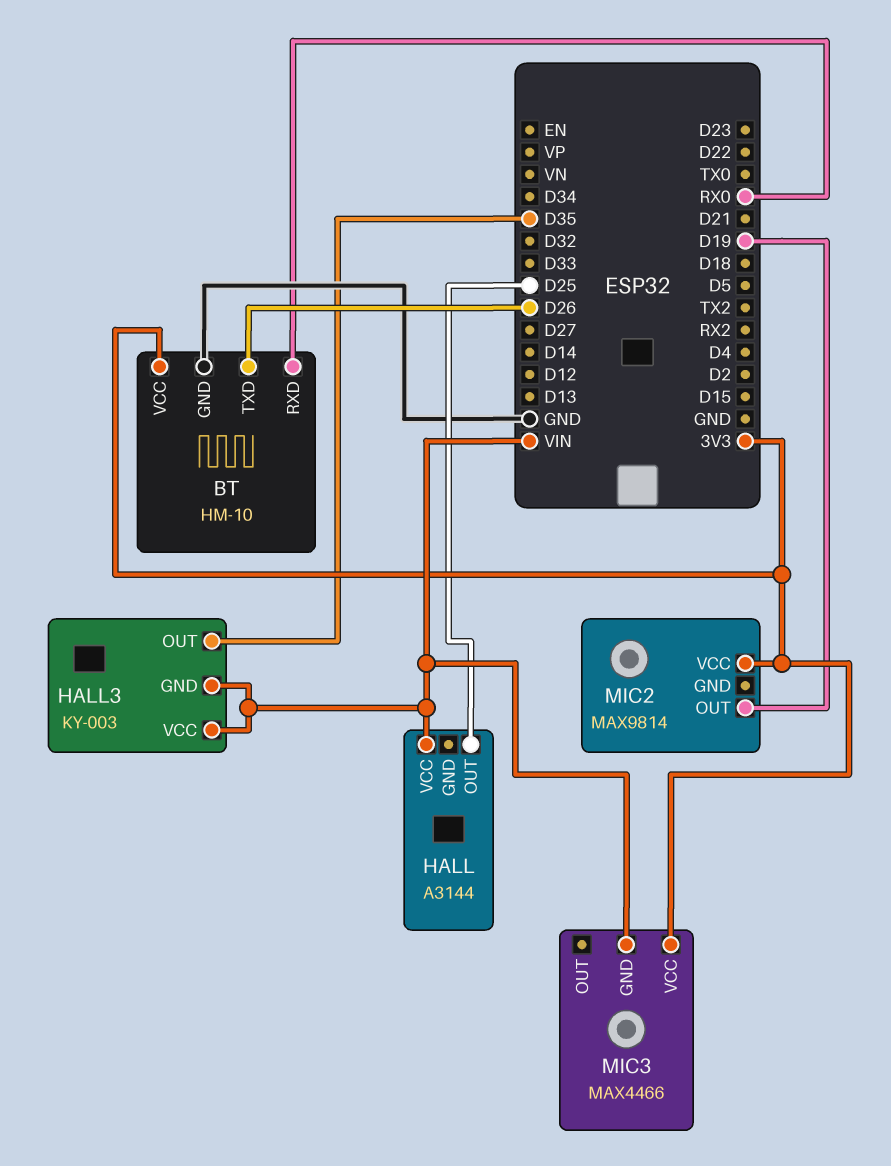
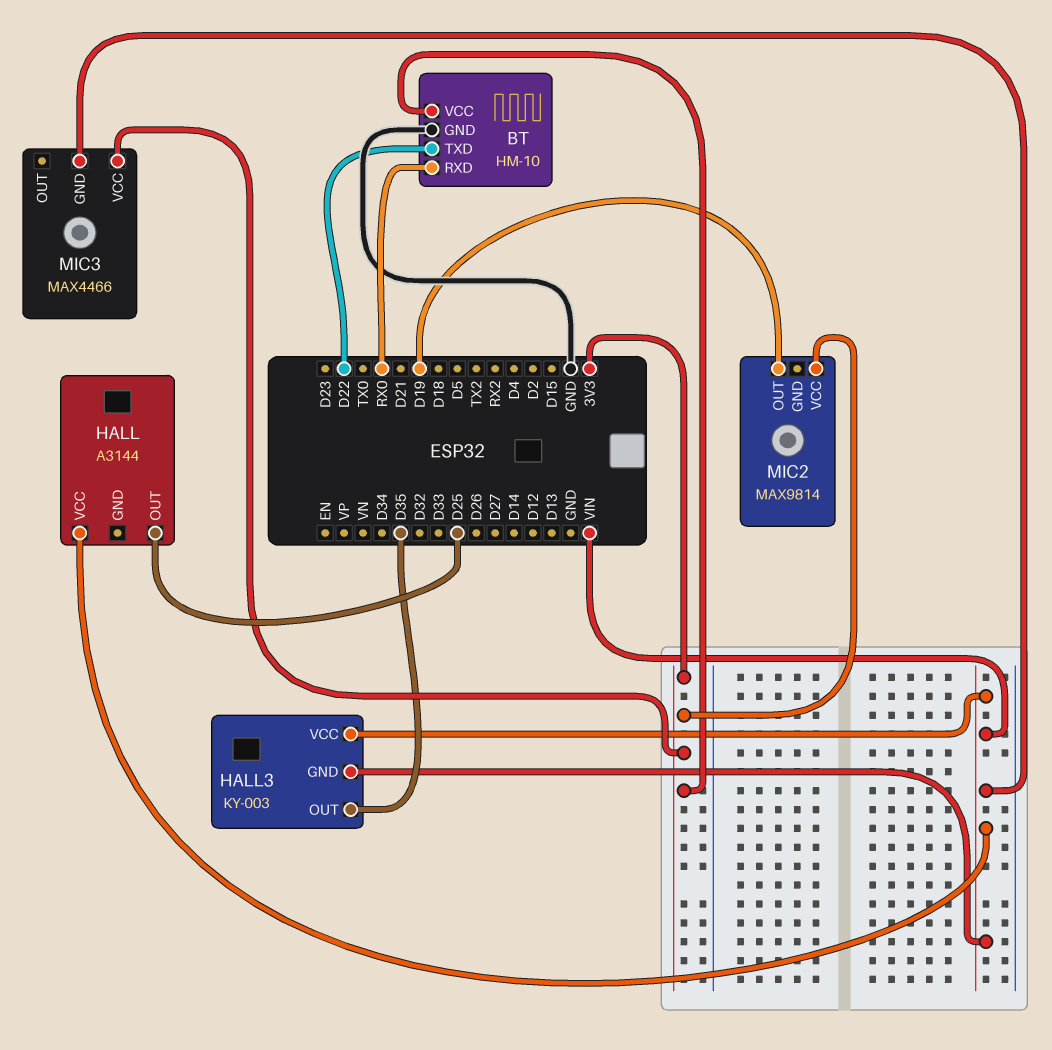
BT pin TXD: D26 -> D22

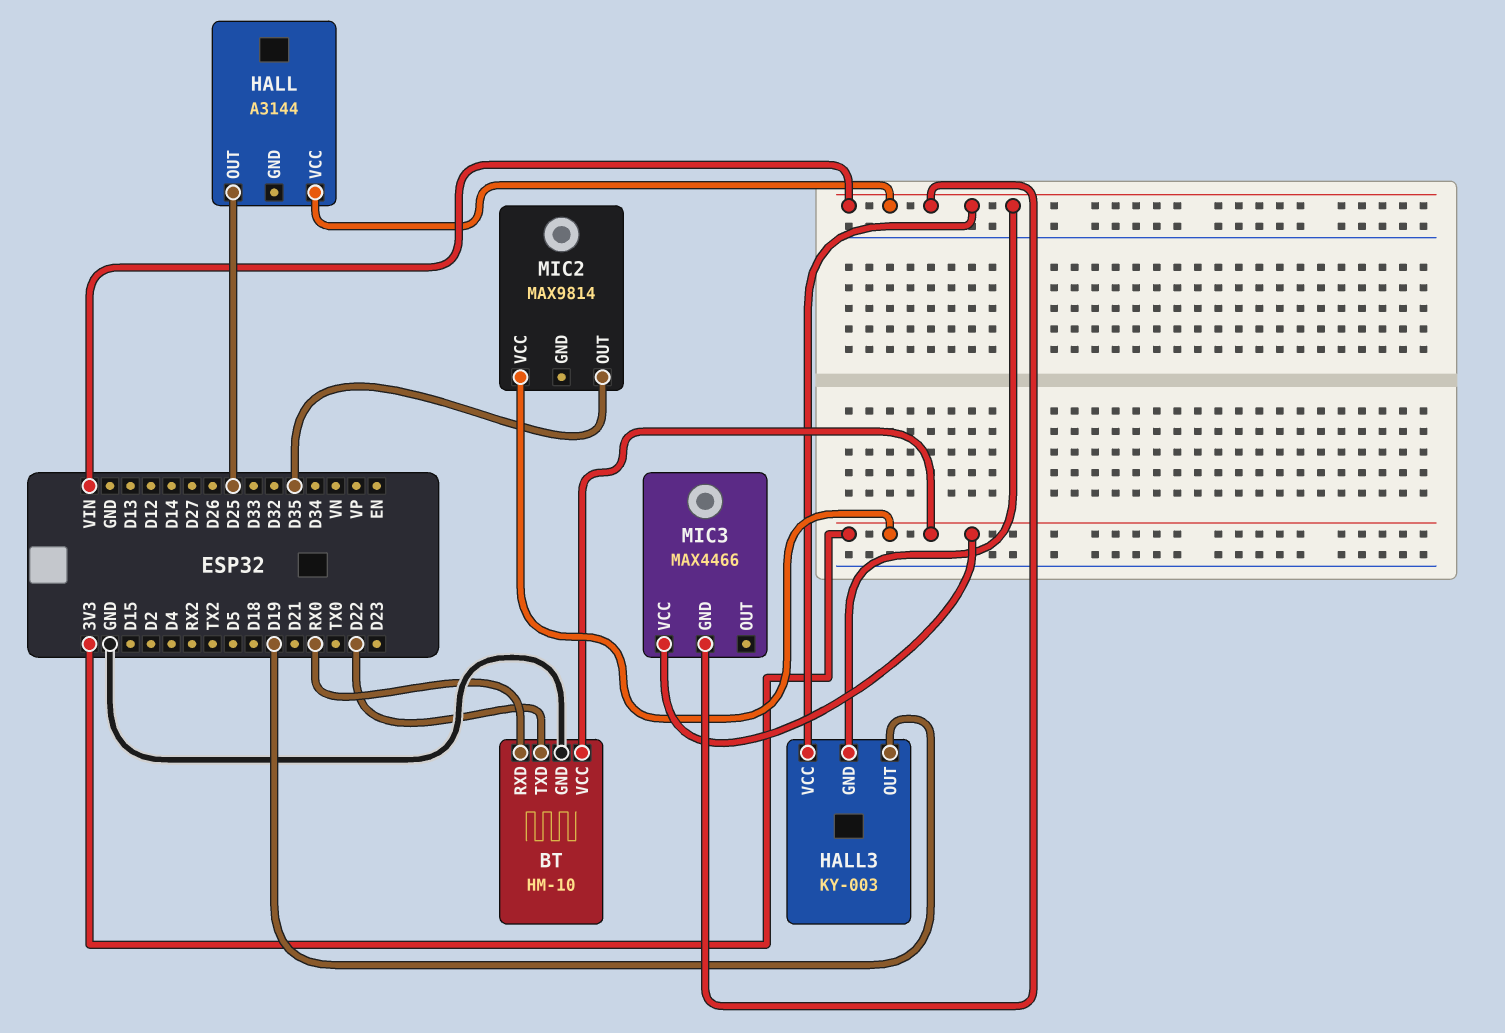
HALL3 pin OUT: D35 -> D19
MIC2 pin OUT: D19 -> D35

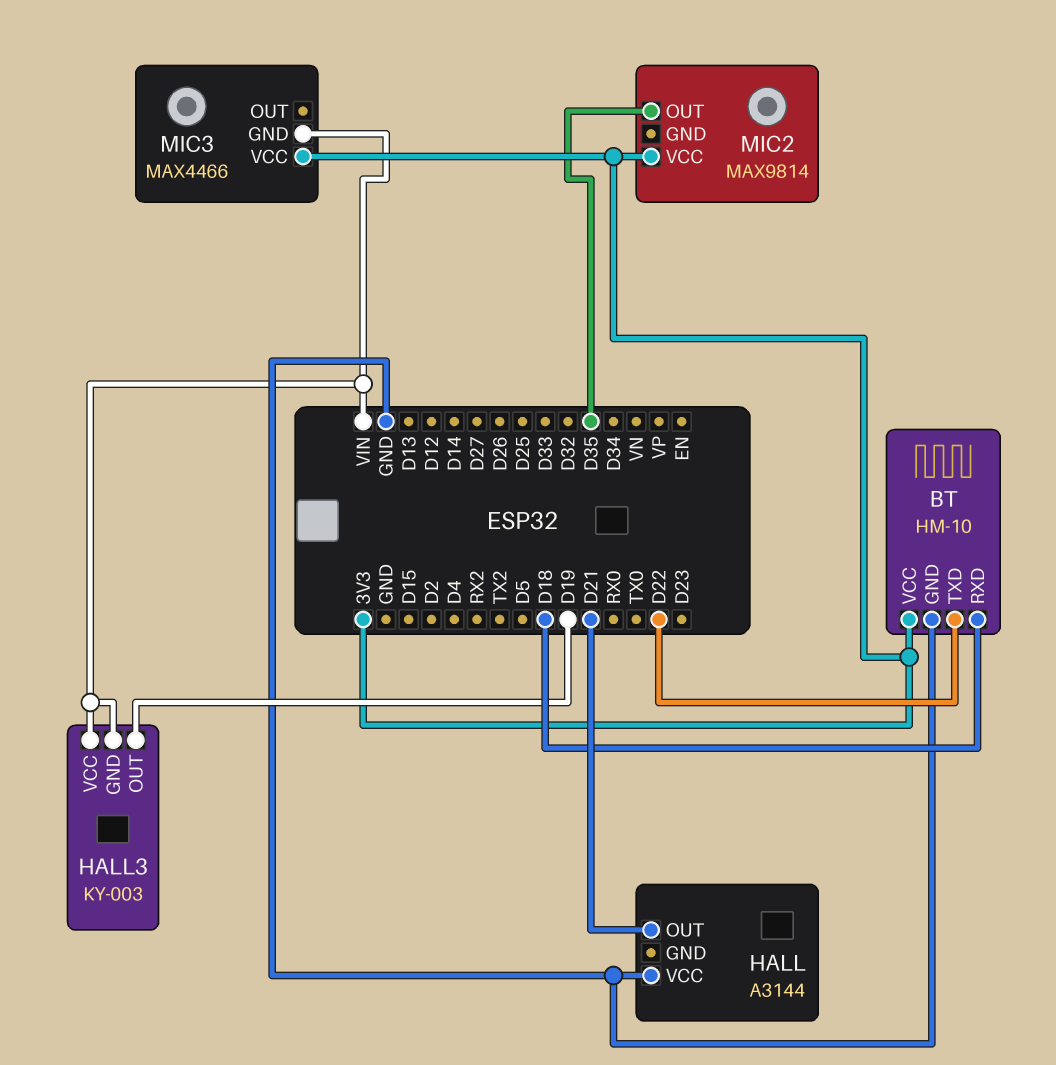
BT pin RXD: RX0 -> D18
HALL pin OUT: D25 -> D21
HALL pin VCC: VIN -> GND

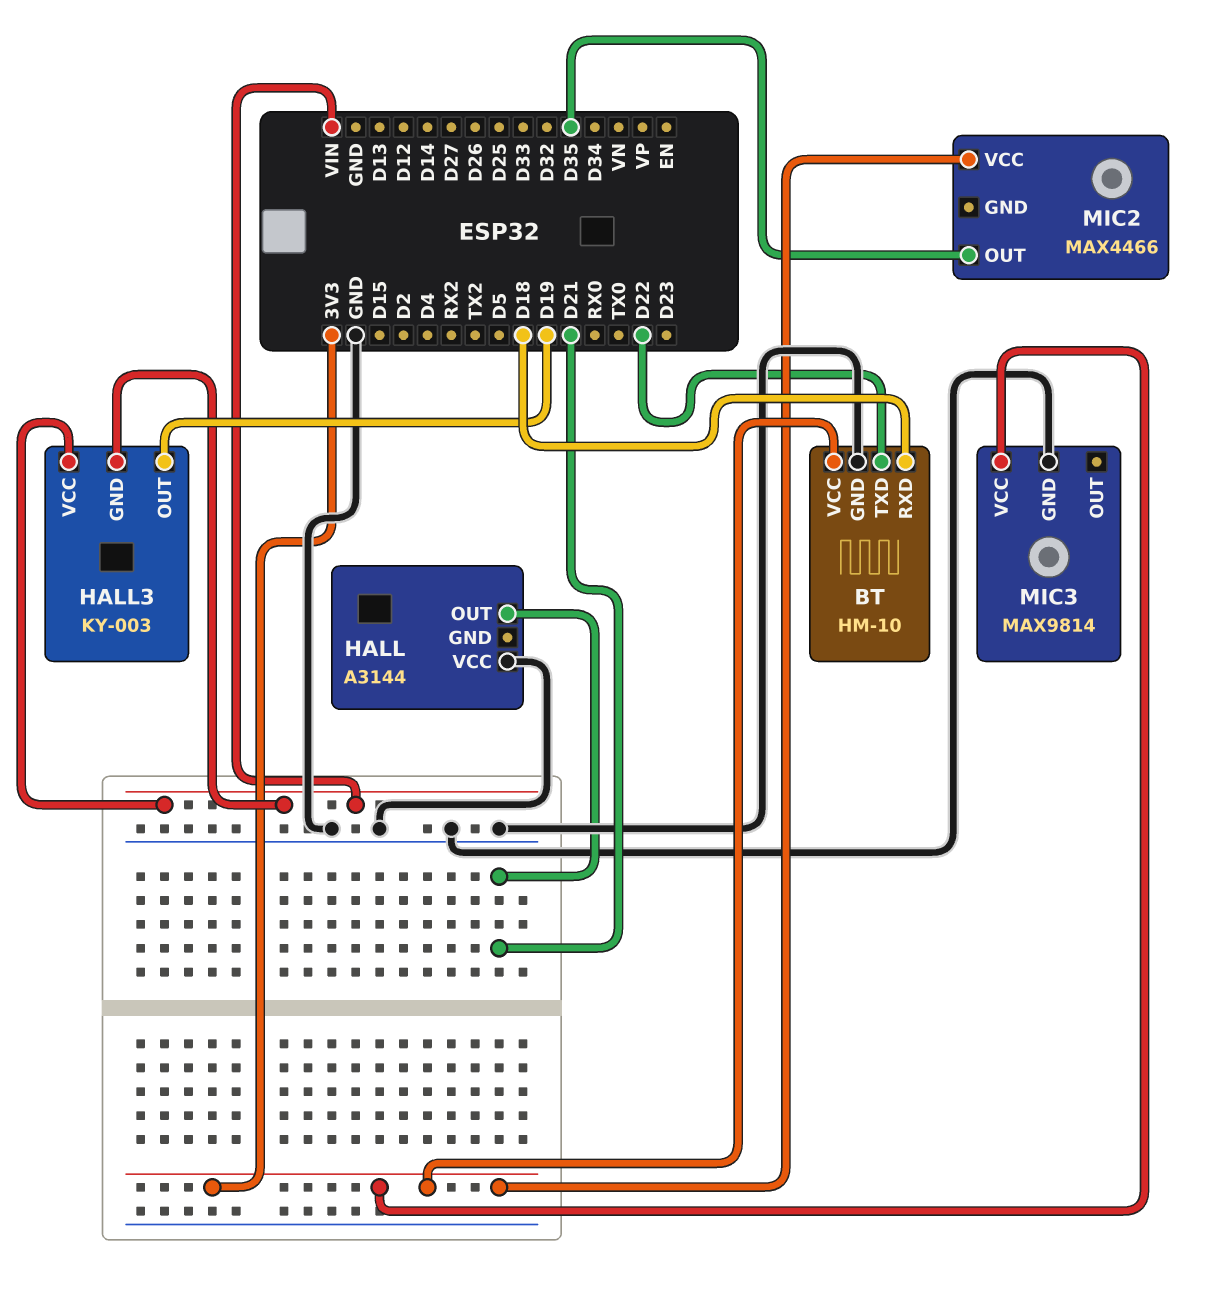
MIC2: MAX9814 -> MAX4466
MIC3: MAX4466 -> MAX9814
MIC3 pin GND: VIN -> GND

